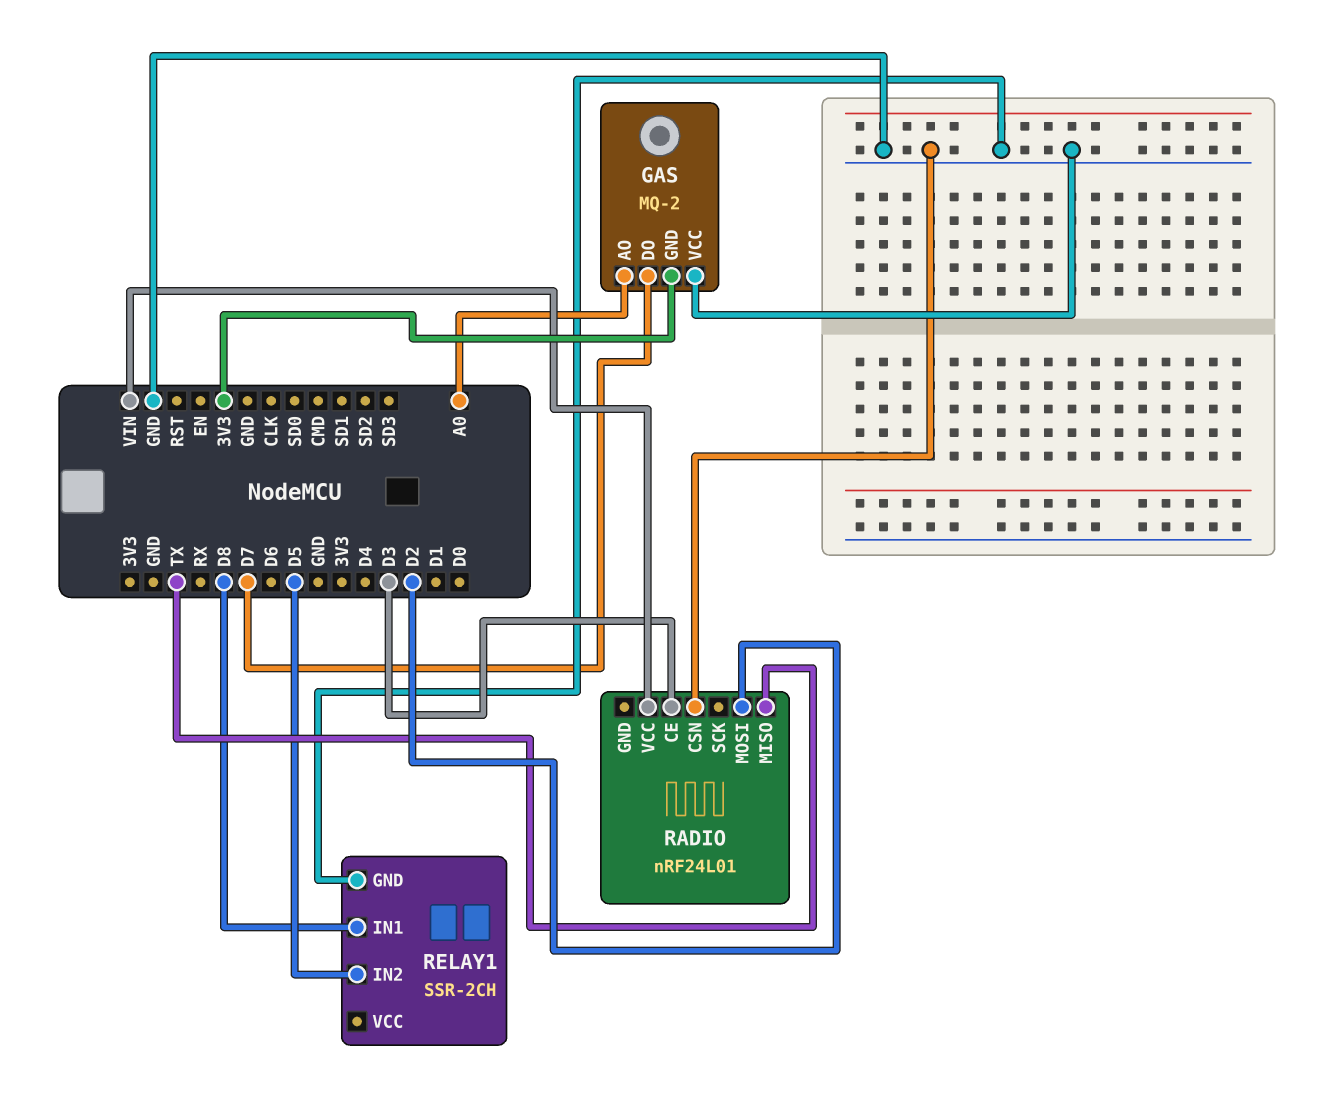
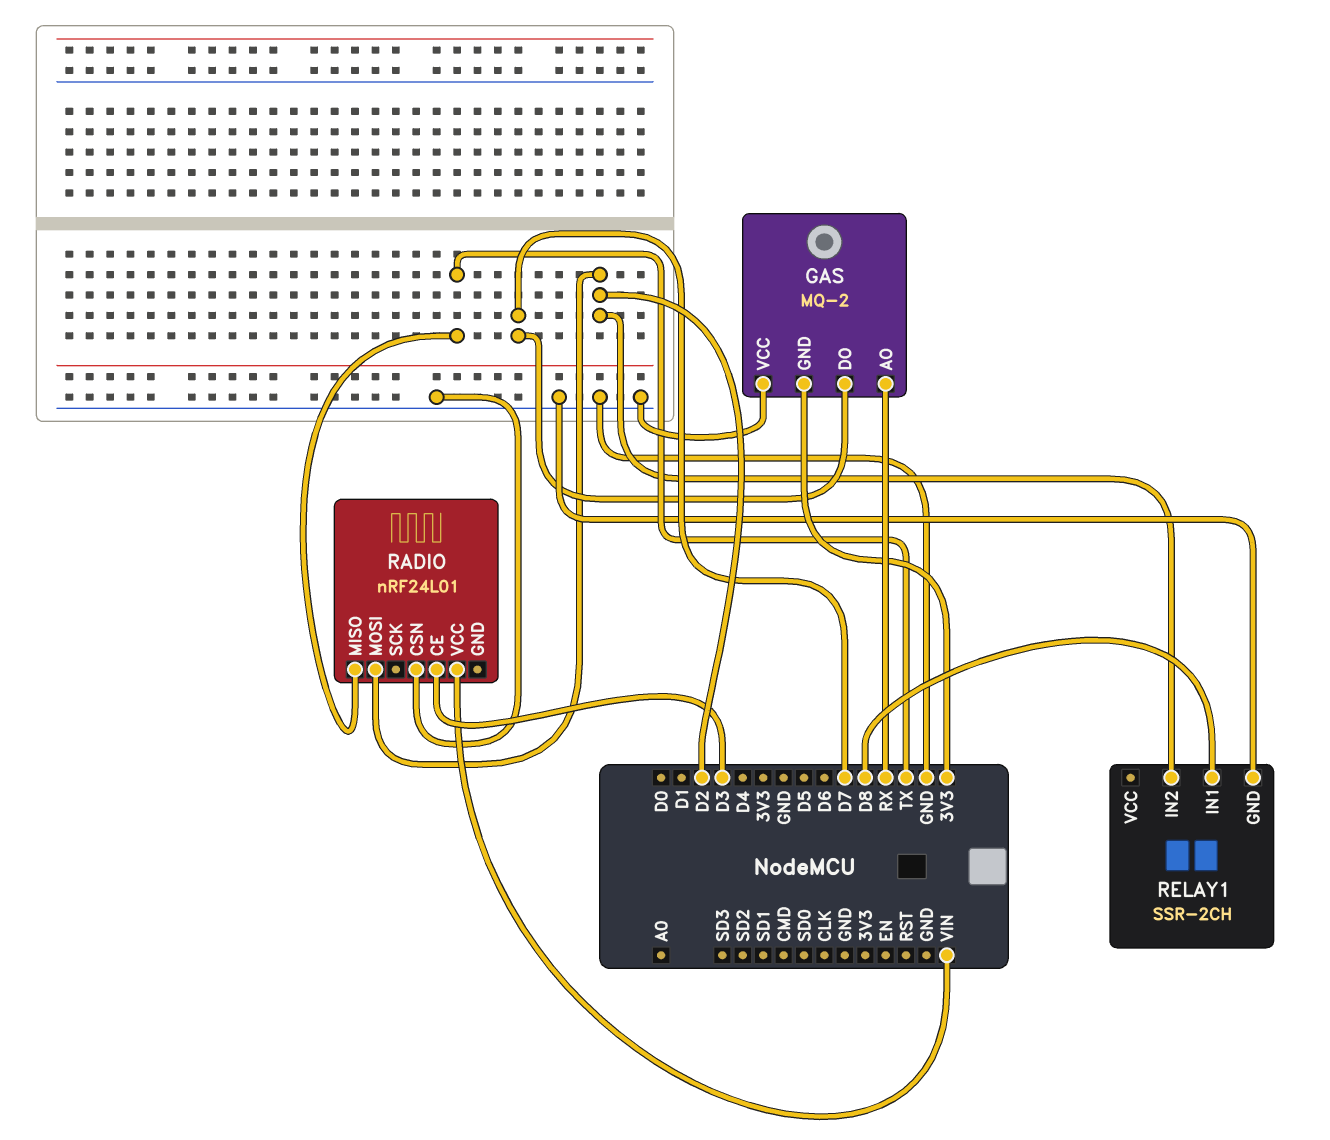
GAS pin AO: A0 -> RX
RELAY1 pin IN2: D5 -> D2

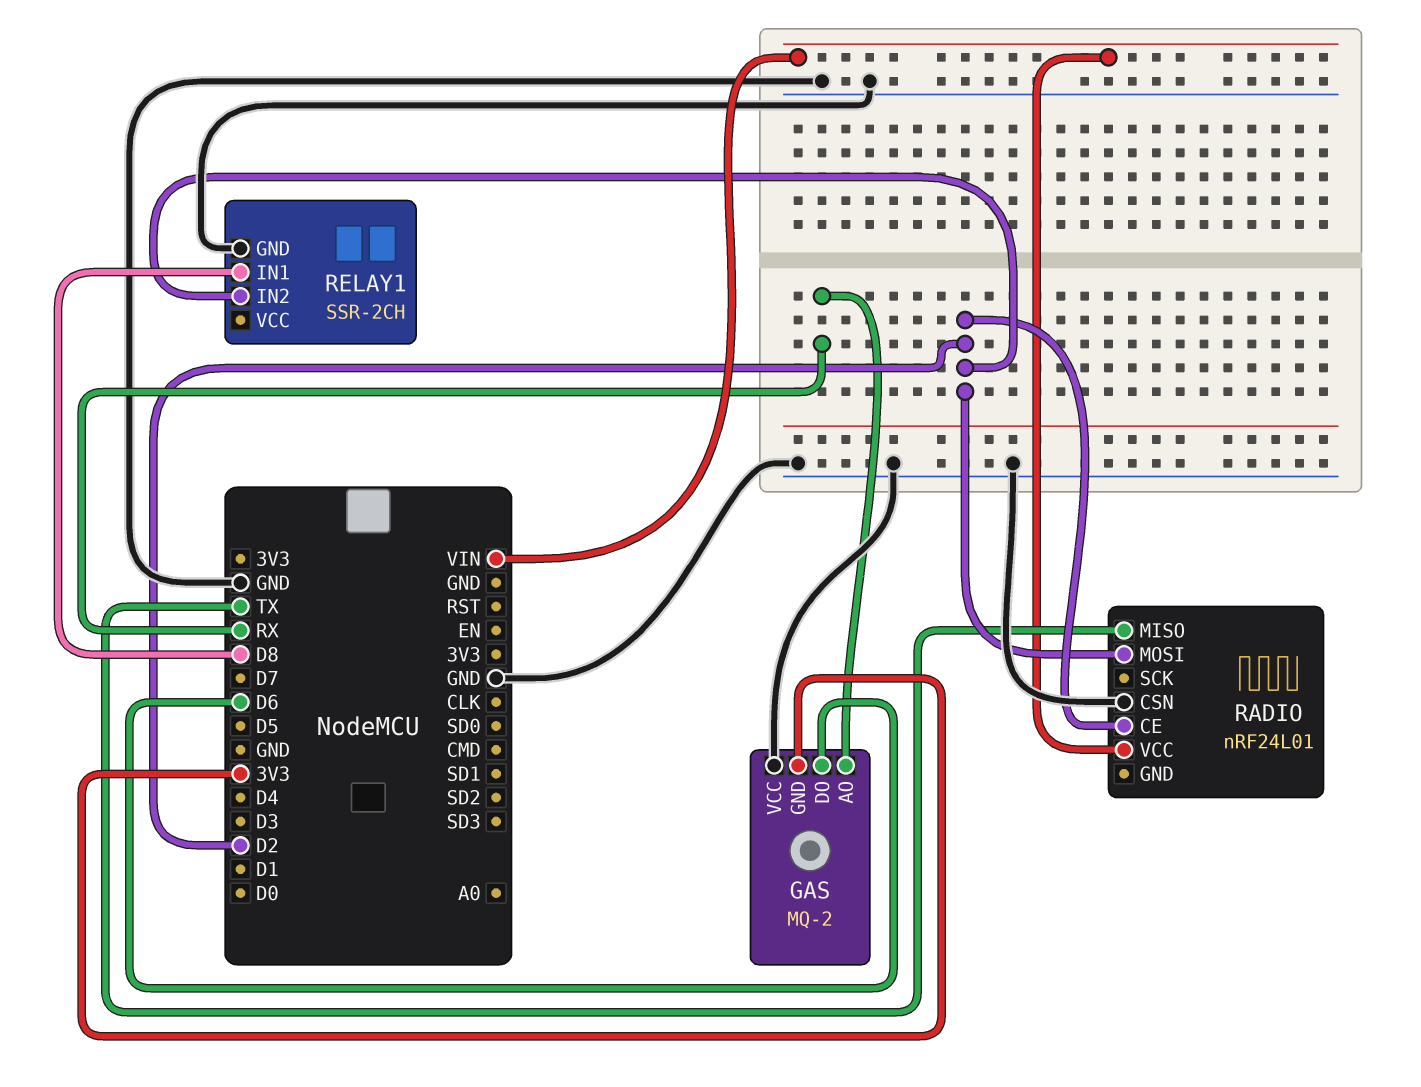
GAS pin DO: D7 -> D6
RADIO pin CE: D3 -> D2

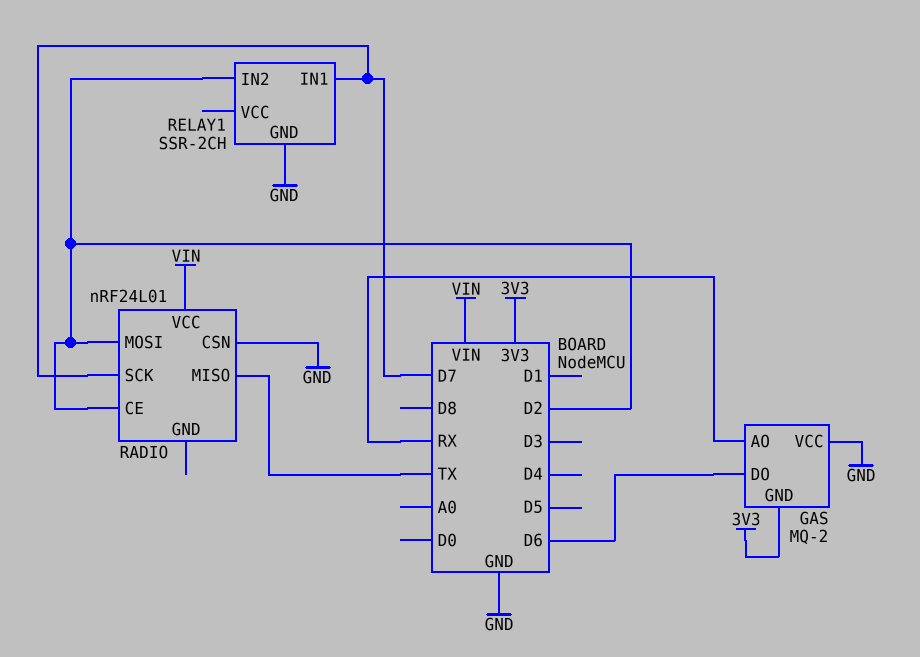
RADIO pin SCK: none -> D7
RELAY1 pin IN1: D8 -> D7

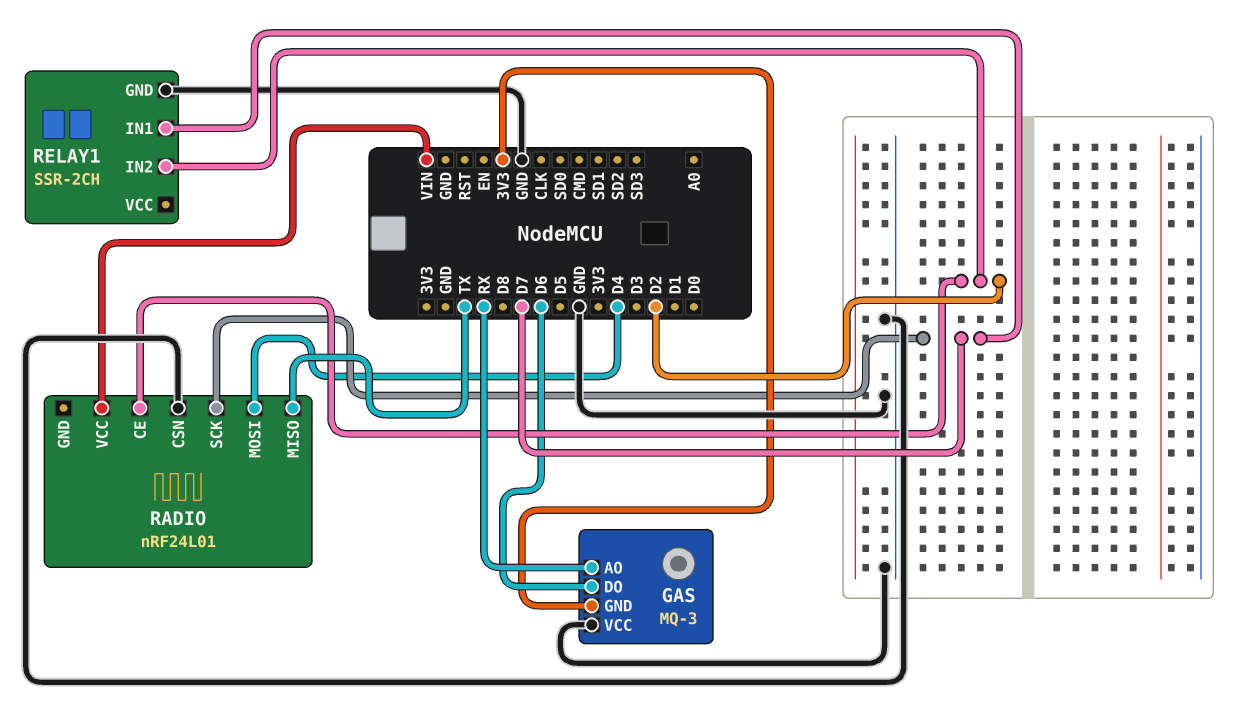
GAS: MQ-2 -> MQ-3
RADIO pin MOSI: D2 -> D4

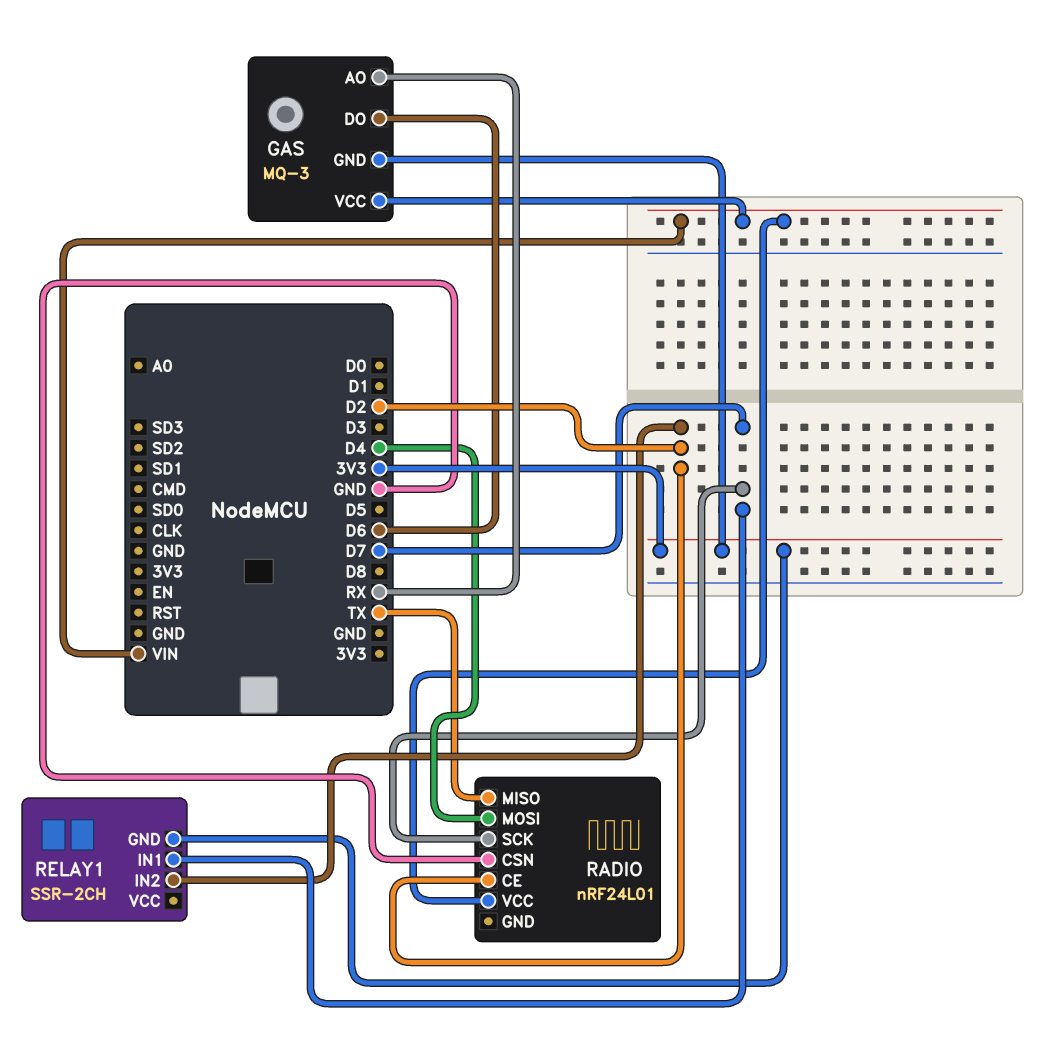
GAS pin VCC: GND -> VIN
RELAY1 pin GND: GND -> 3V3

